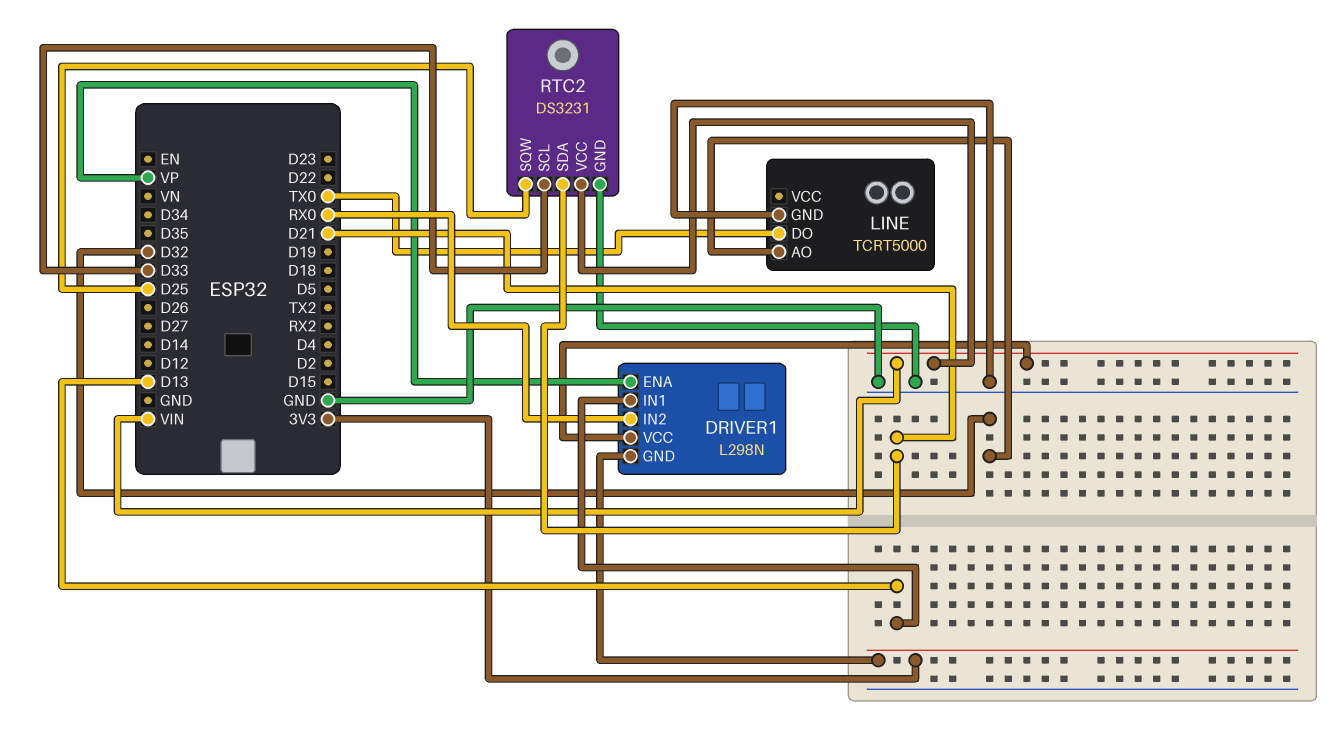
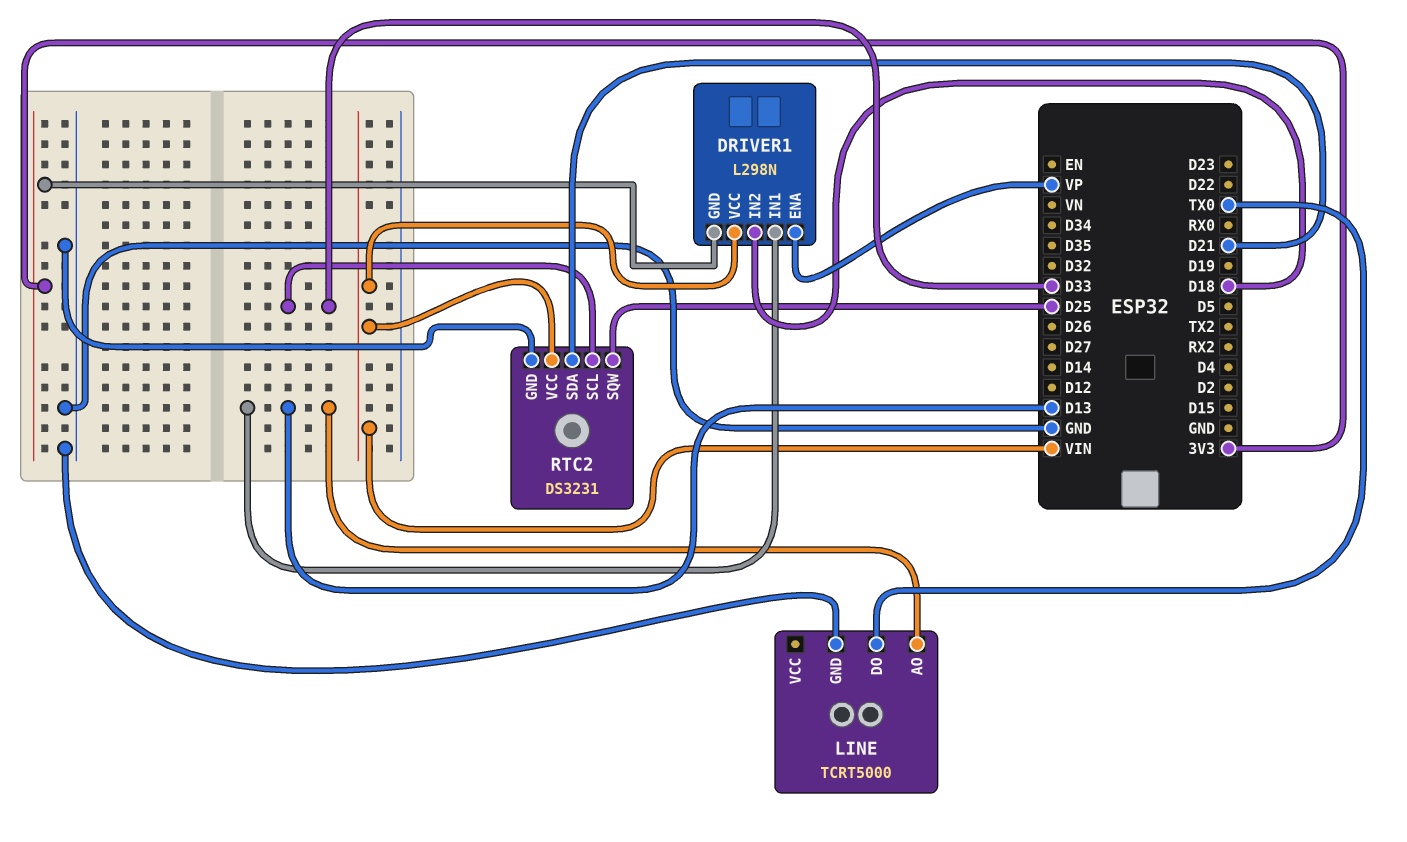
DRIVER1 pin IN2: RX0 -> D18
LINE pin AO: D32 -> D13

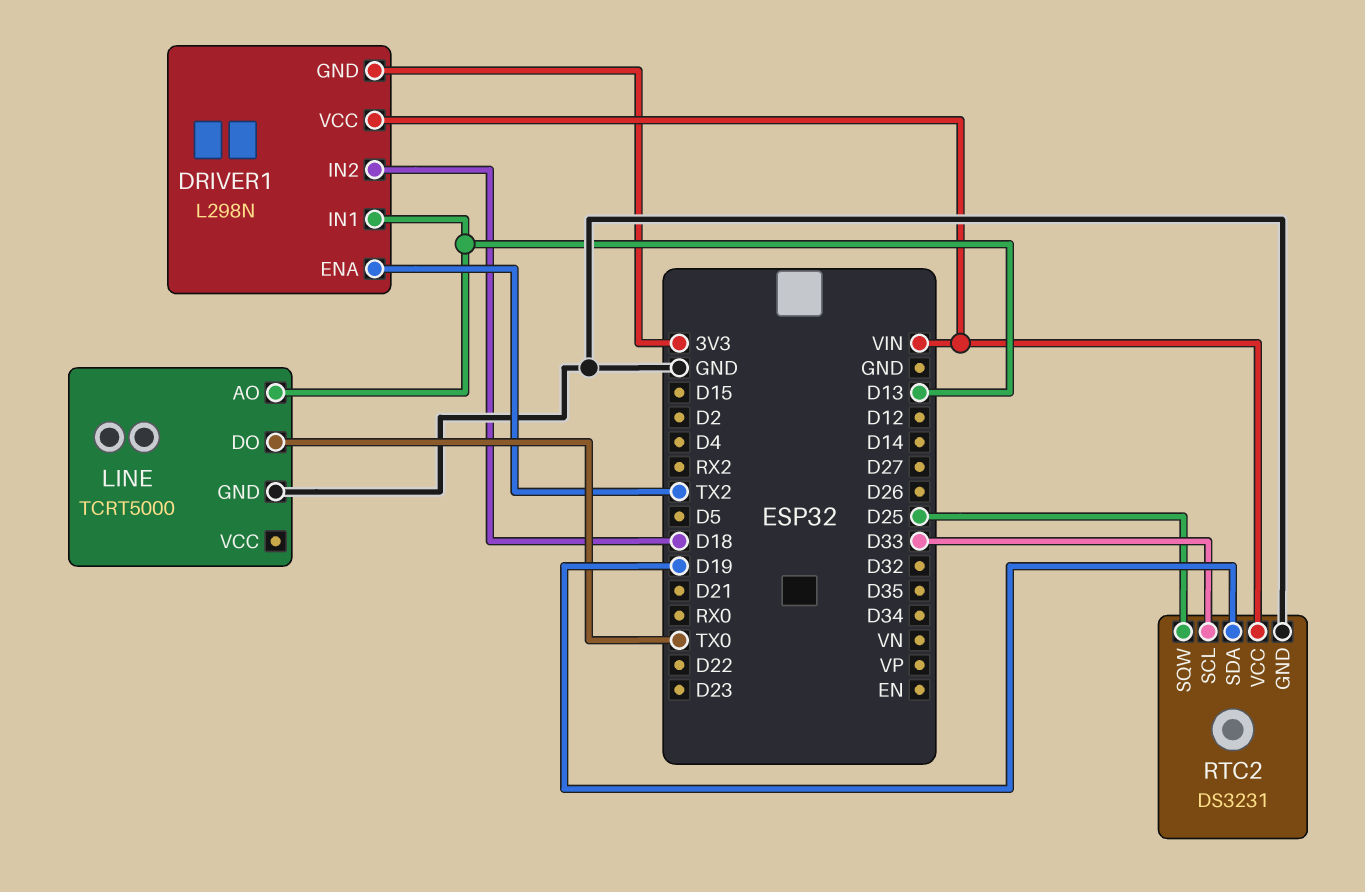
DRIVER1 pin ENA: VP -> TX2
RTC2 pin SDA: D21 -> D19

